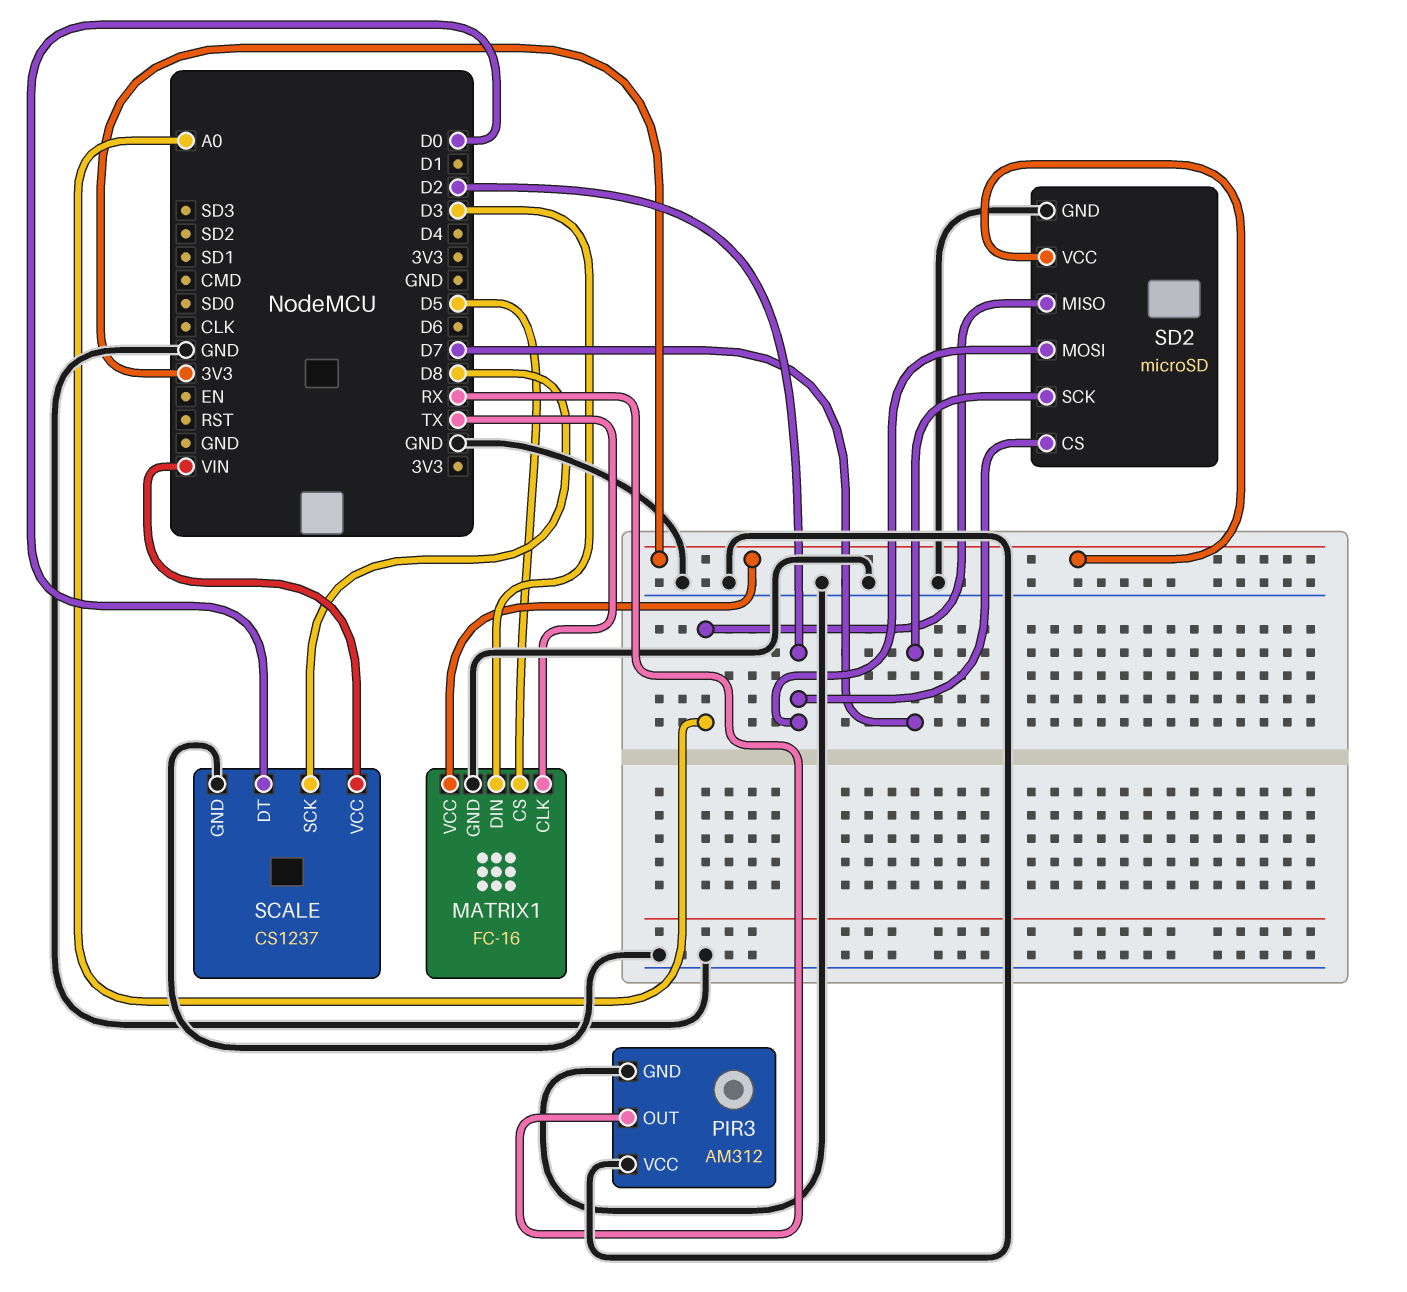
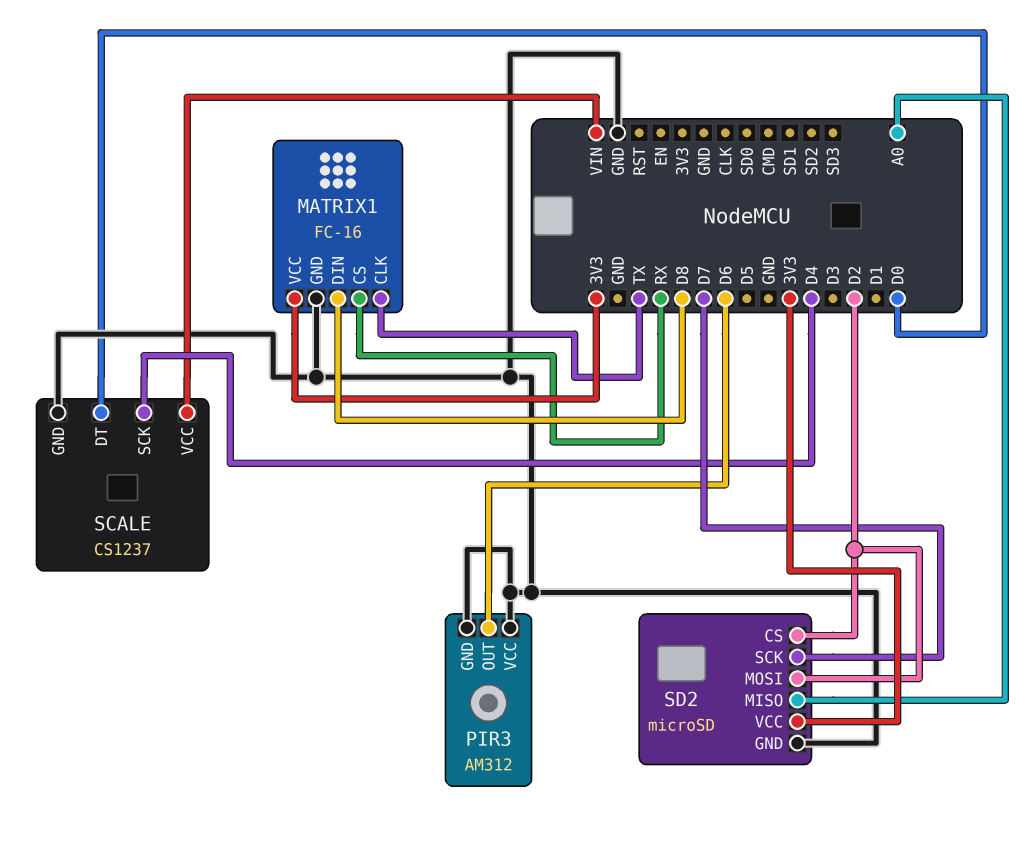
MATRIX1 pin CS: D5 -> RX
MATRIX1 pin DIN: D3 -> D8
PIR3 pin OUT: RX -> D6
SCALE pin SCK: D8 -> D4

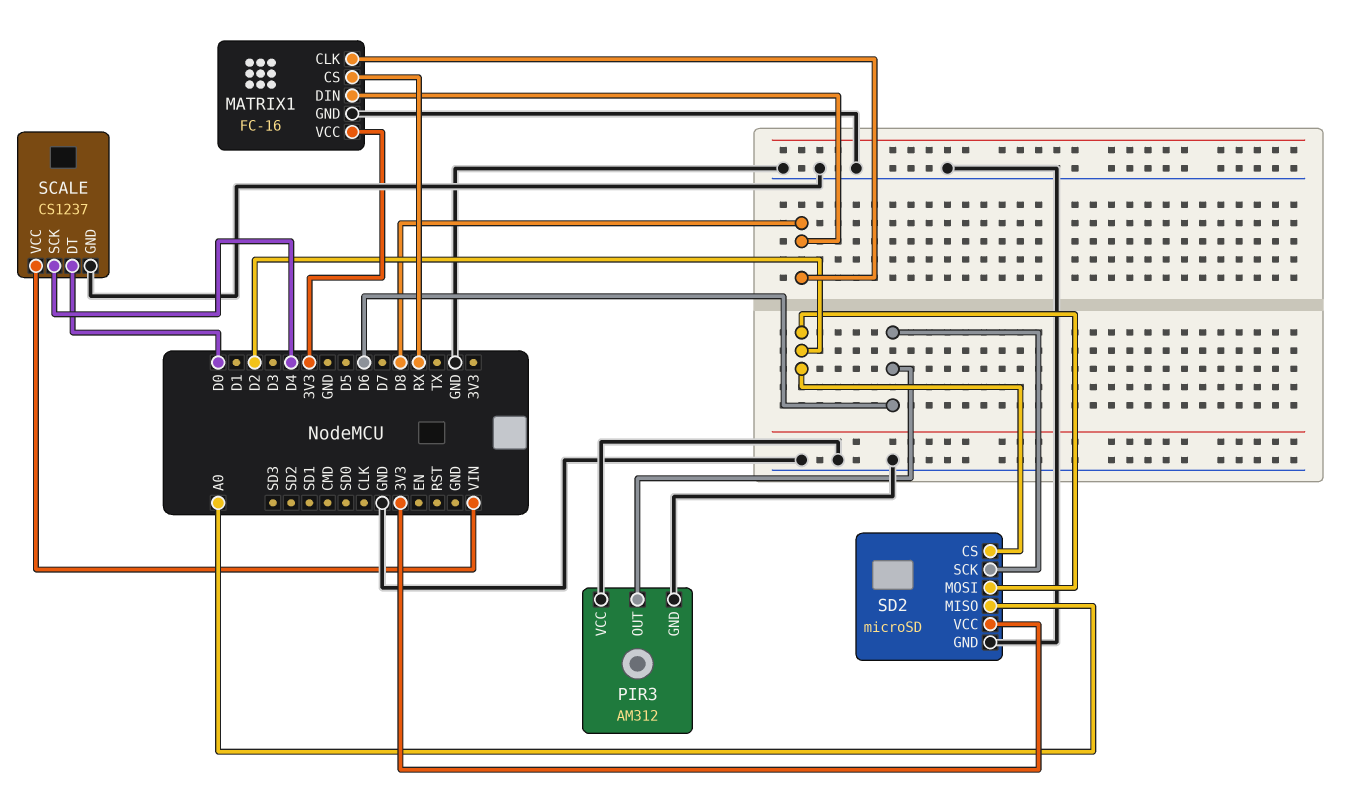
MATRIX1 pin CLK: TX -> D8
SD2 pin SCK: D7 -> D6

